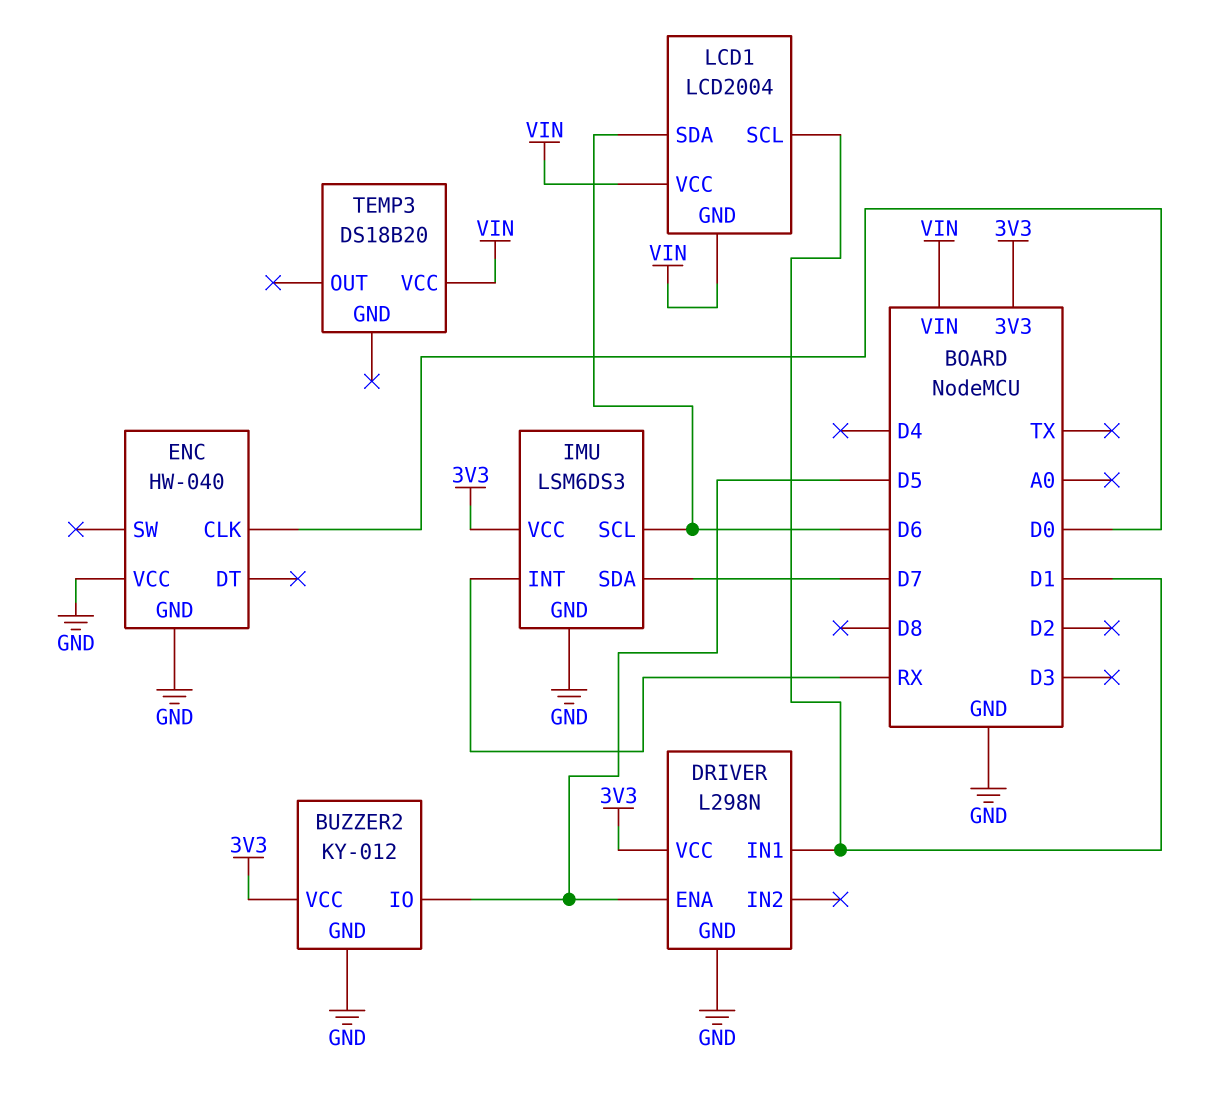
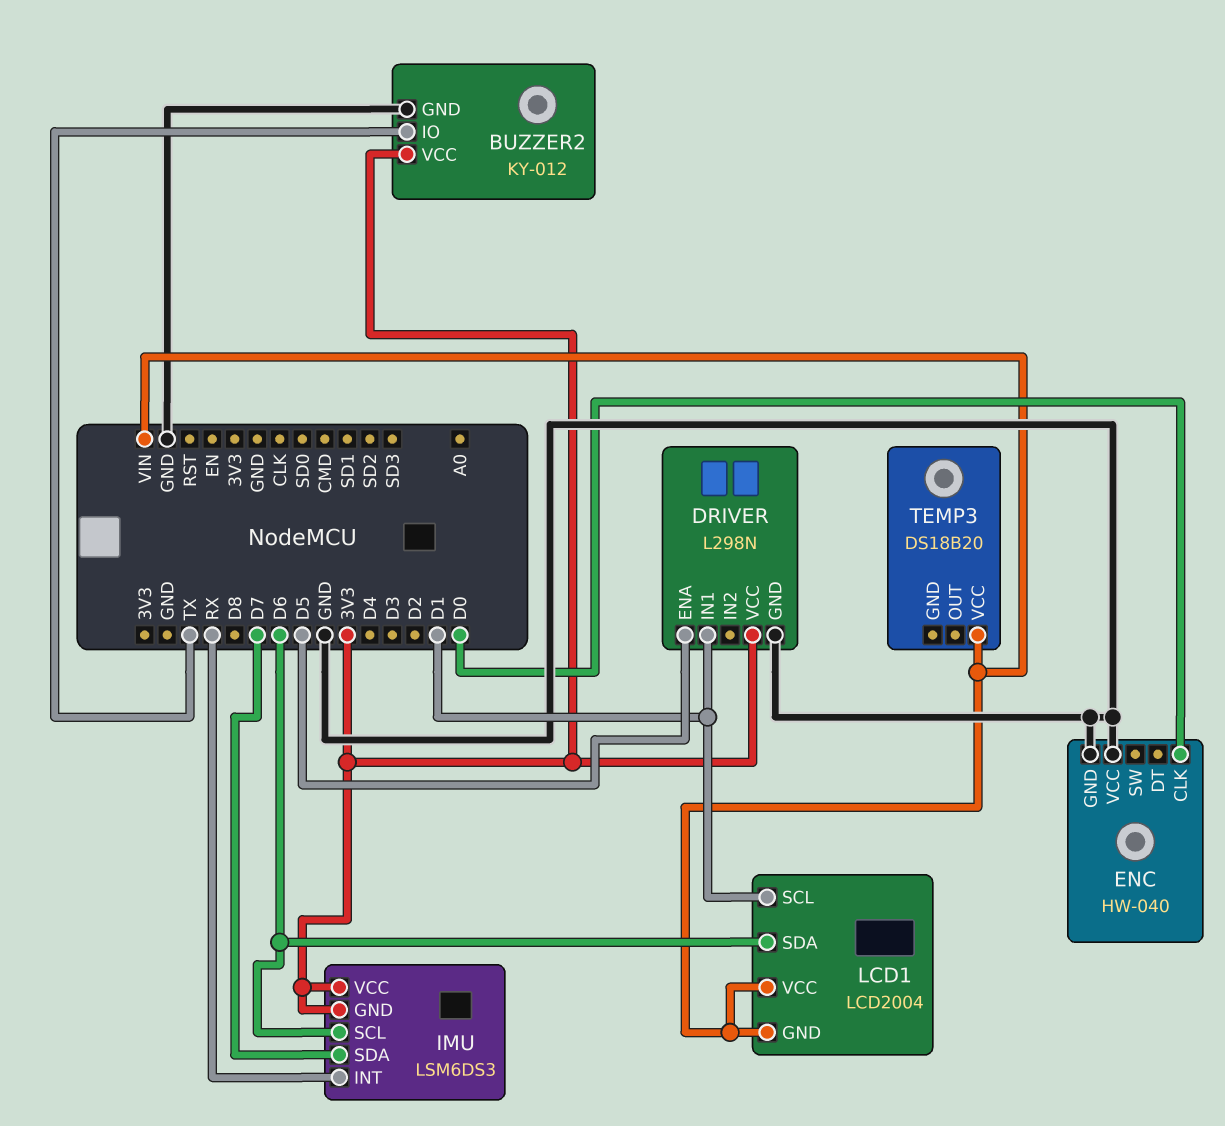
BUZZER2 pin IO: D5 -> TX
IMU pin GND: GND -> 3V3

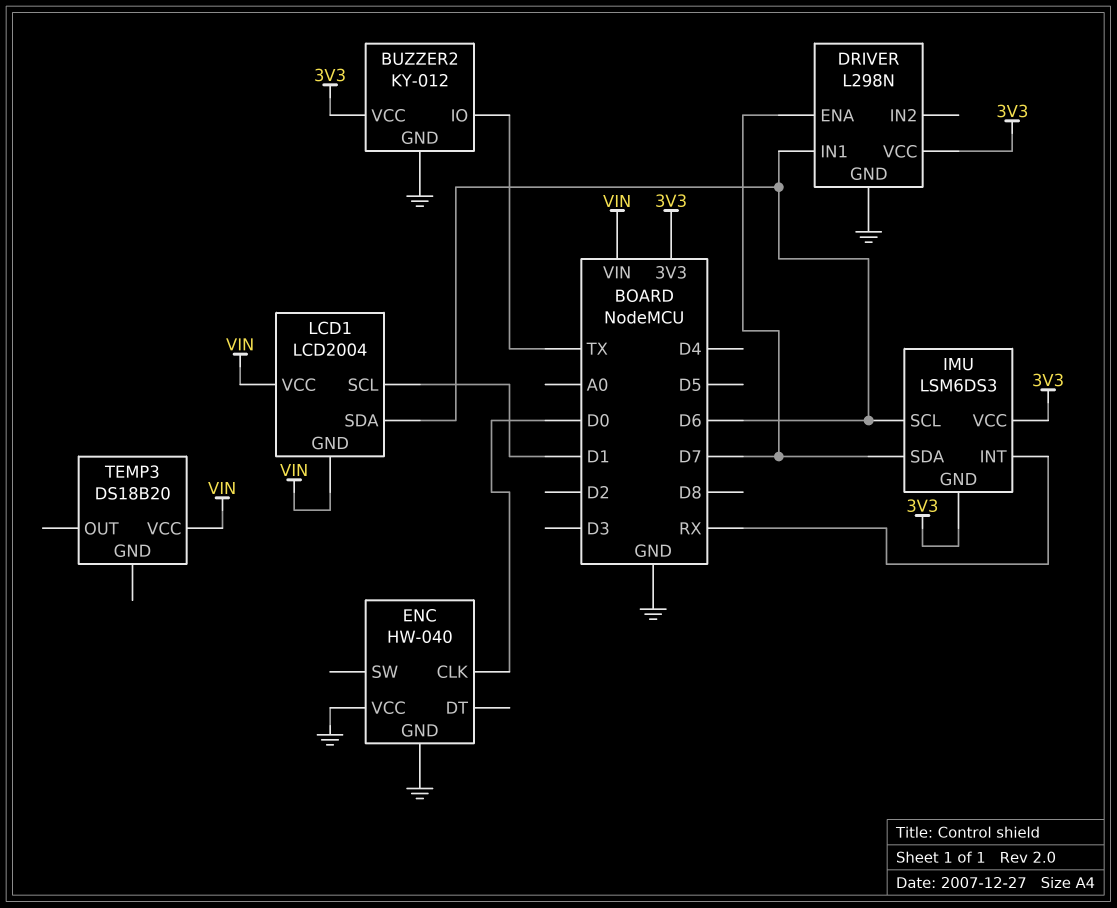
DRIVER pin ENA: D5 -> D7
DRIVER pin IN1: D1 -> D6

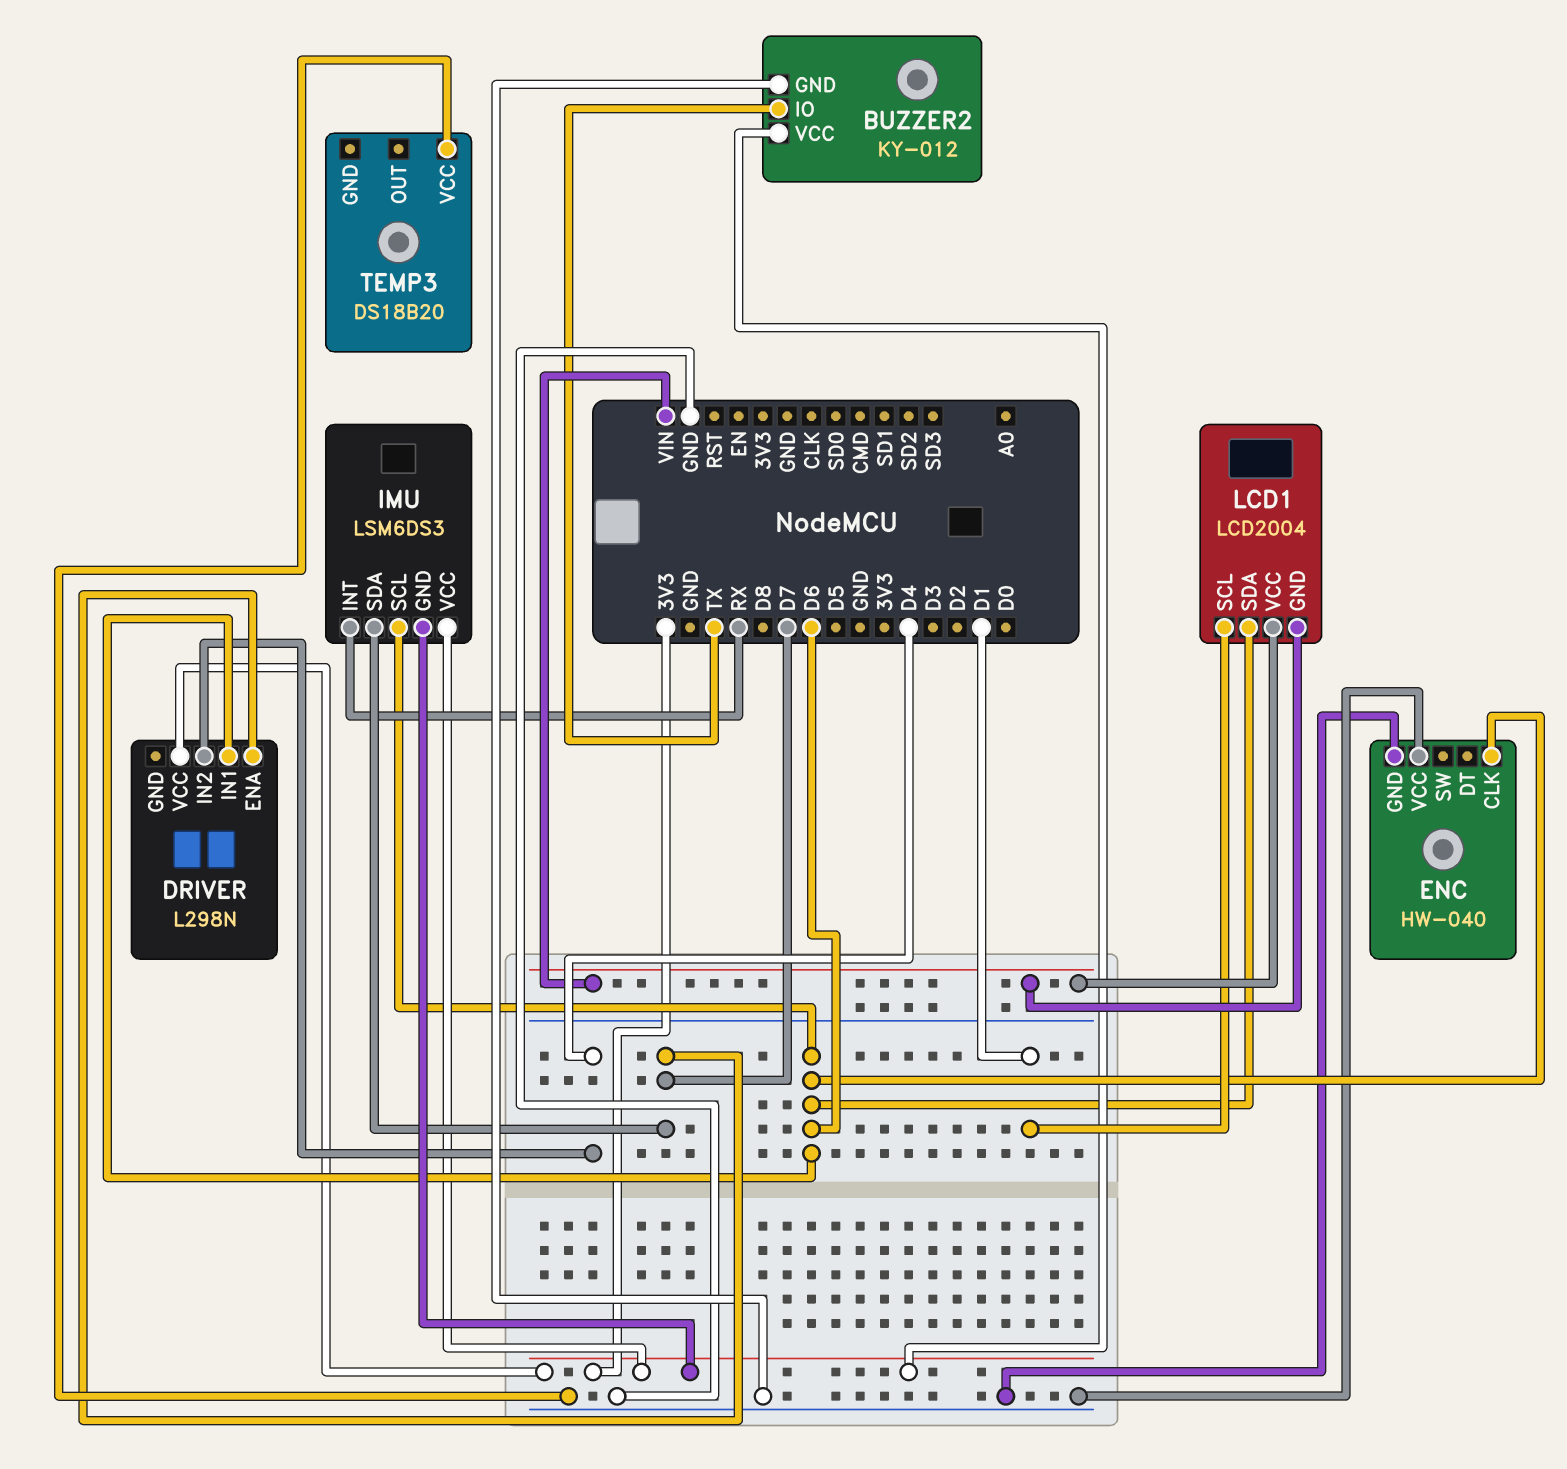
DRIVER pin GND: GND -> none
DRIVER pin IN2: none -> D4
ENC pin CLK: D0 -> D6
TEMP3 pin VCC: VIN -> GND

